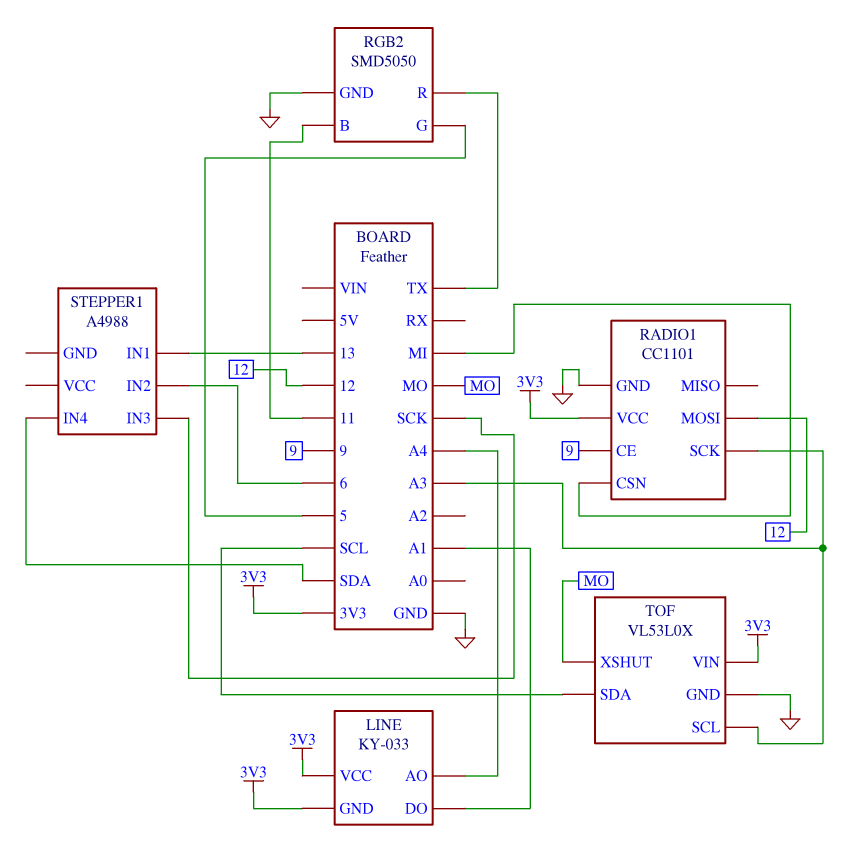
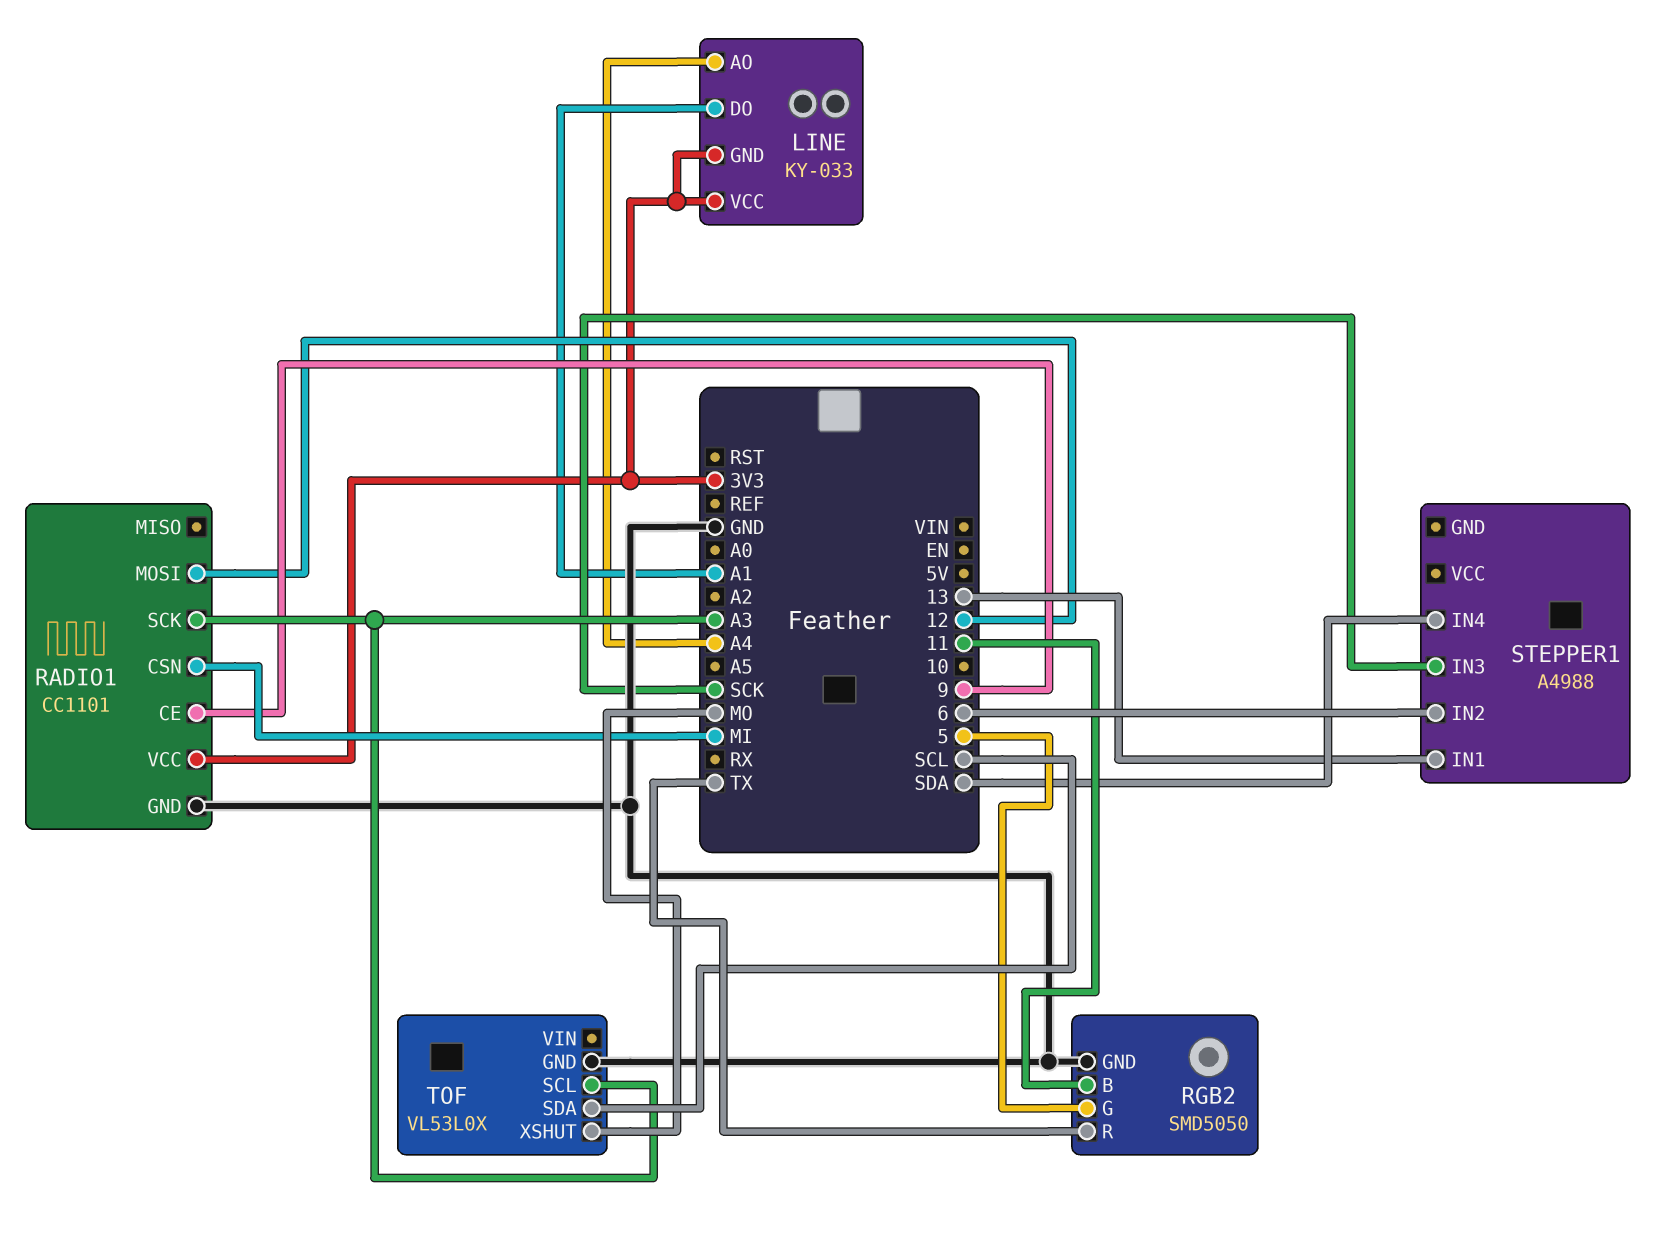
TOF pin VIN: 3V3 -> none

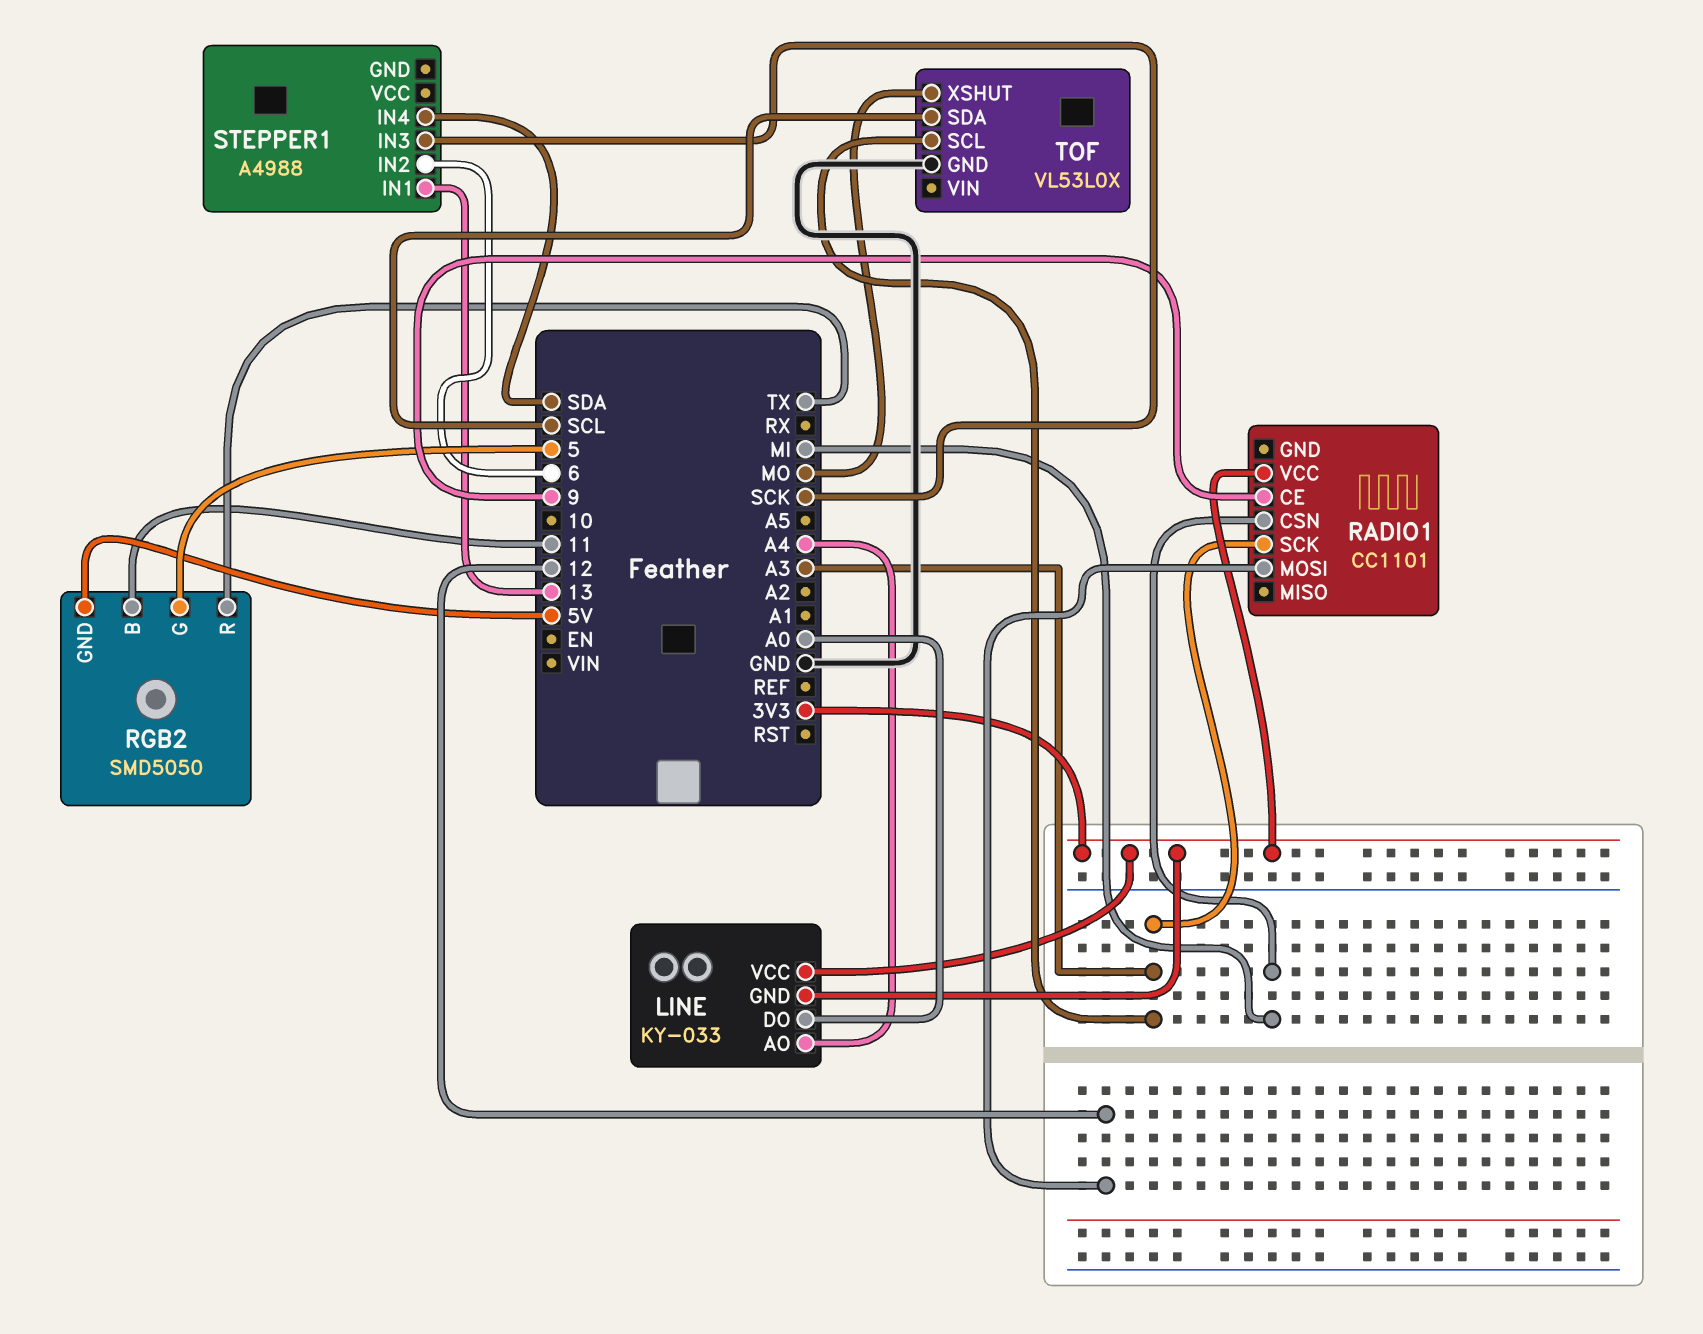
LINE pin DO: A1 -> A0
RADIO1 pin GND: GND -> none
RGB2 pin GND: GND -> 5V

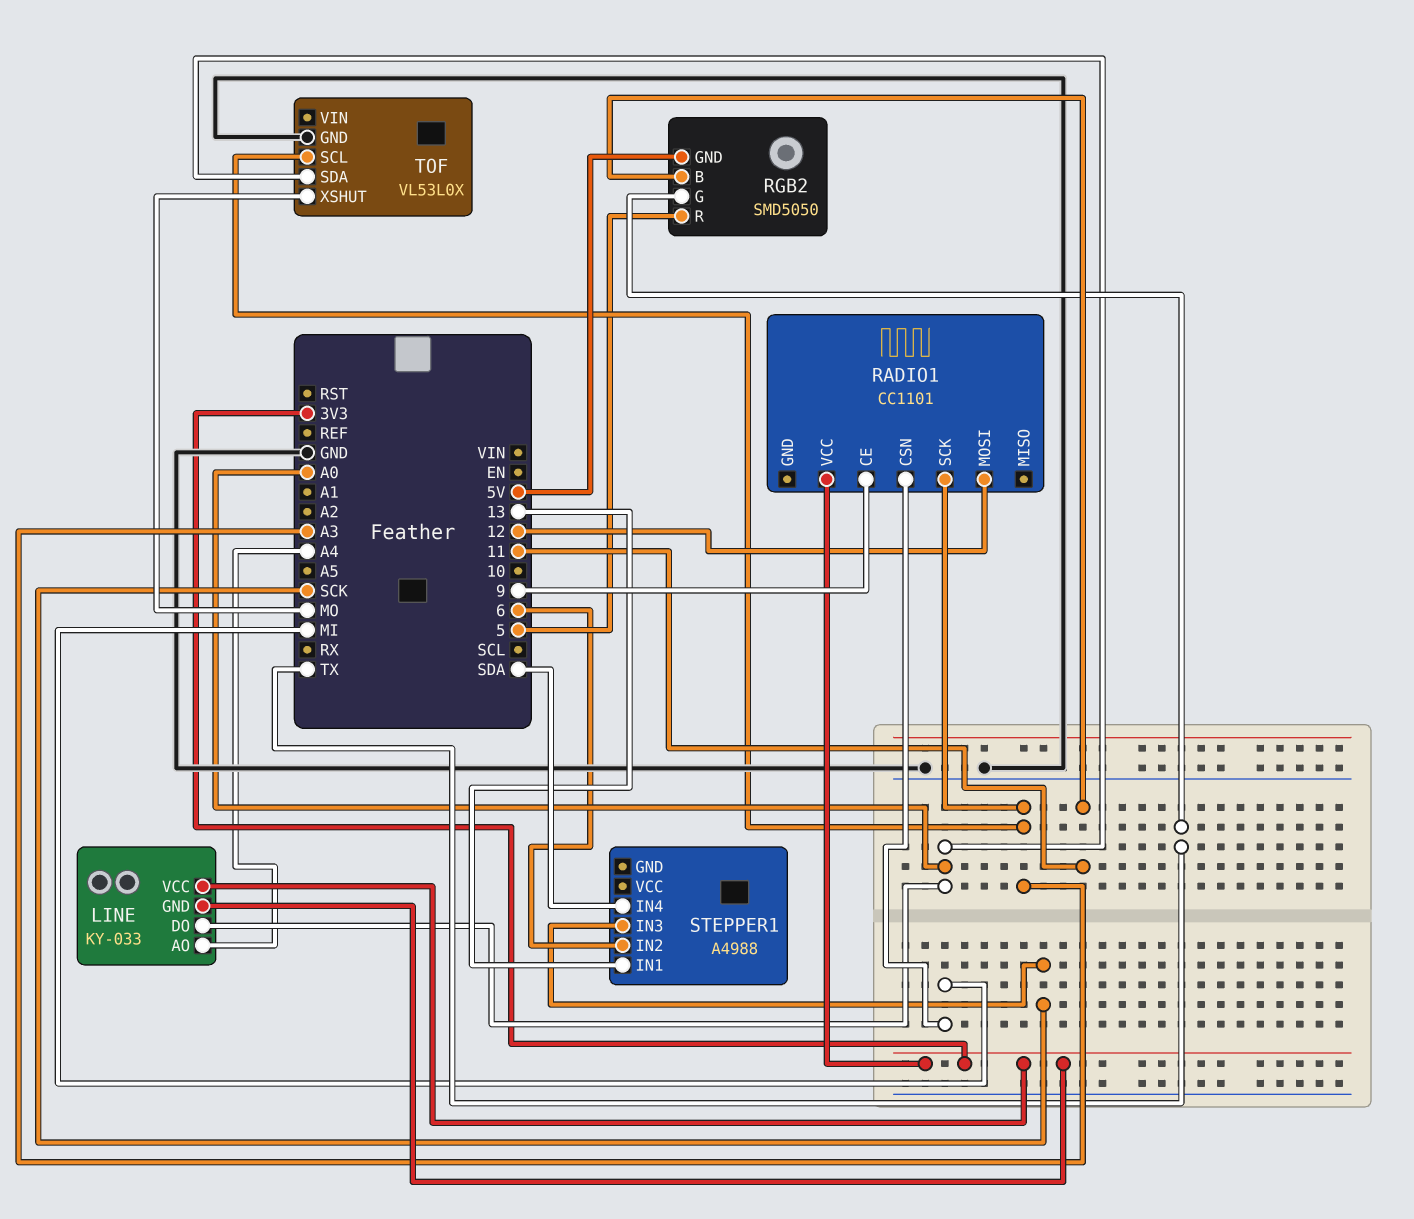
RGB2 pin G: 5 -> TX
RGB2 pin R: TX -> 5
TOF pin SDA: SCL -> A0

